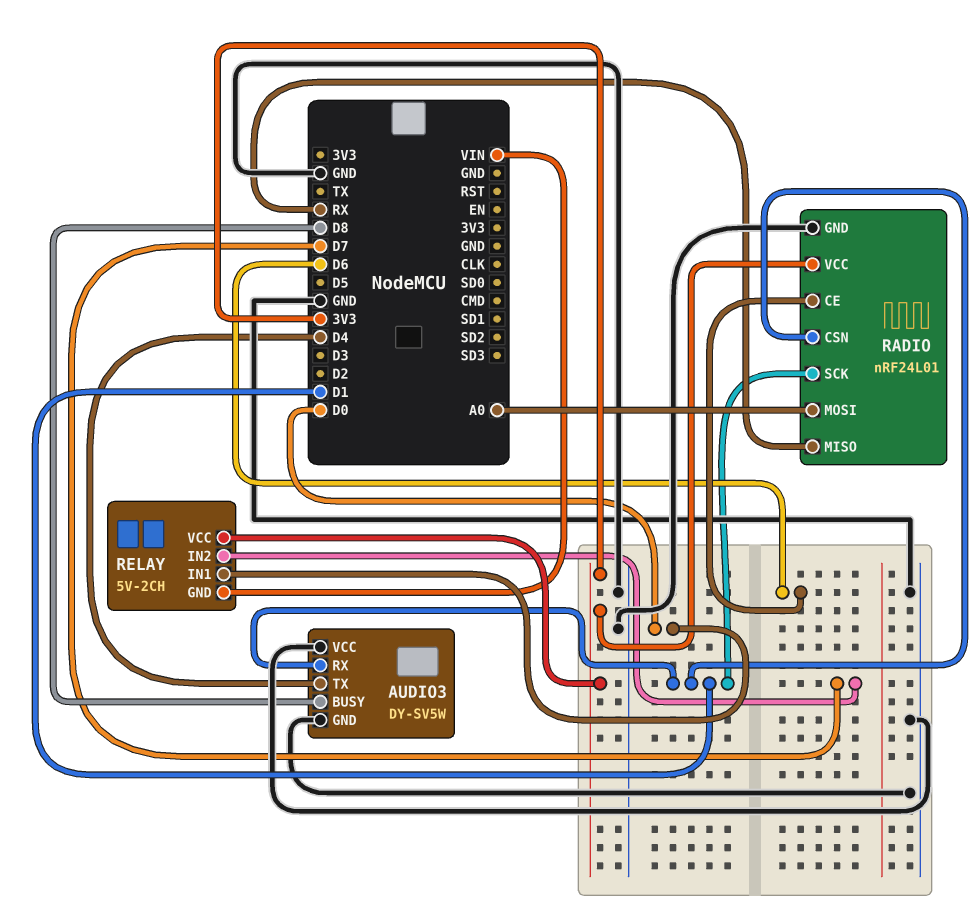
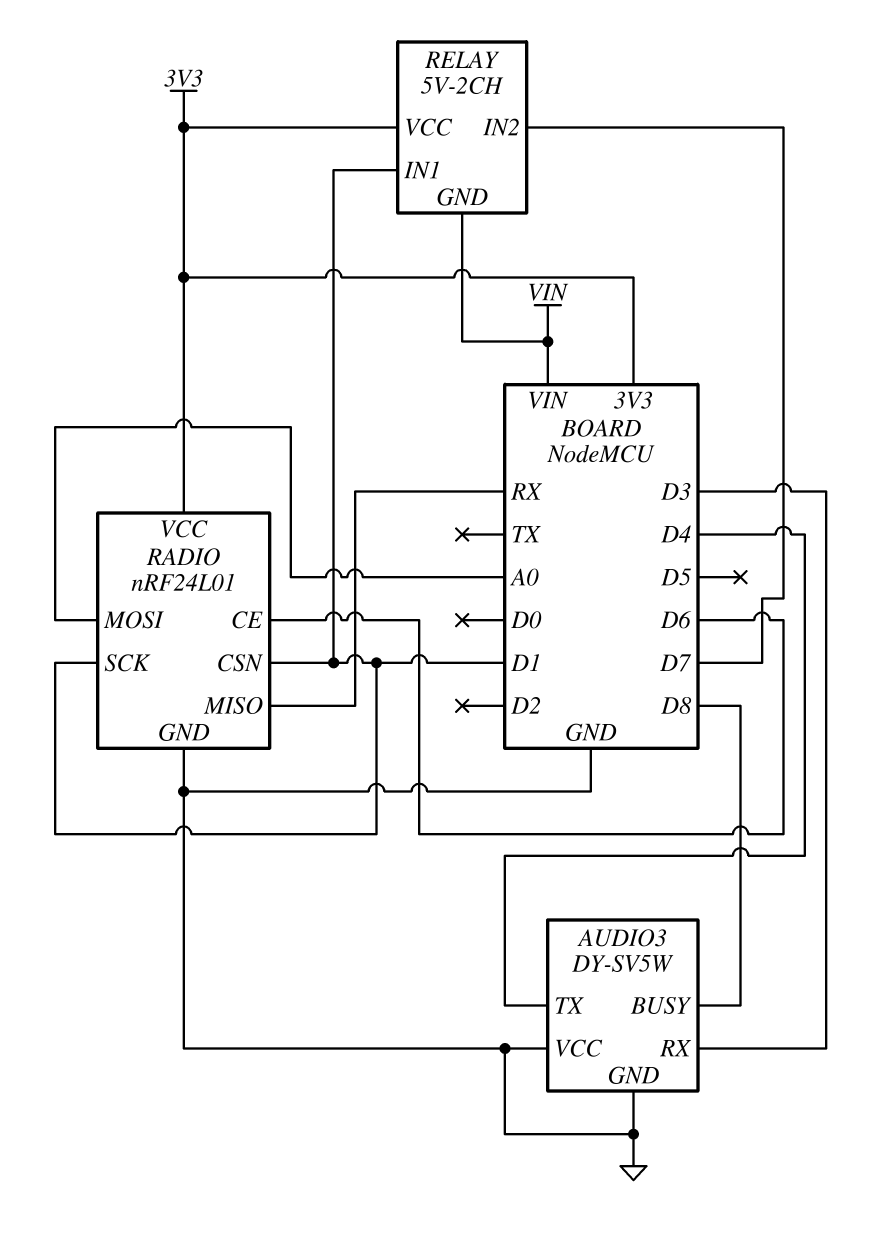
AUDIO3 pin RX: D1 -> D3
RELAY pin IN1: D0 -> D1

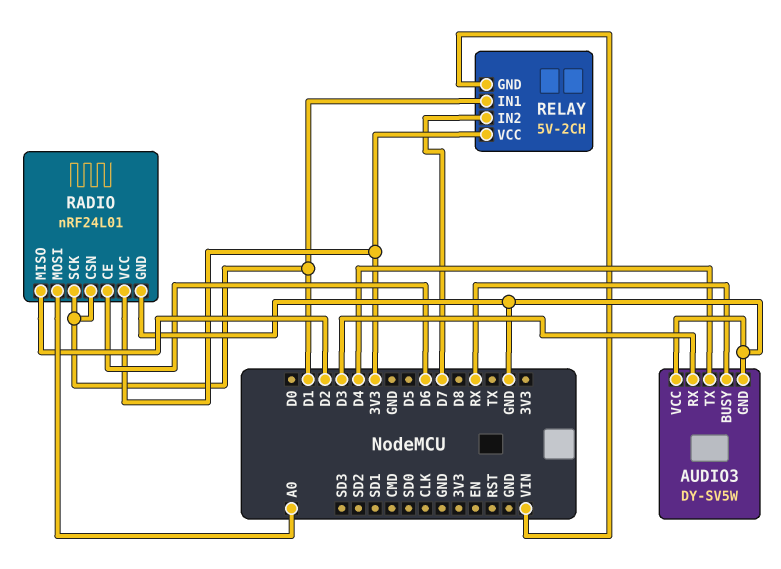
AUDIO3 pin BUSY: D8 -> RX
RADIO pin MISO: RX -> D2

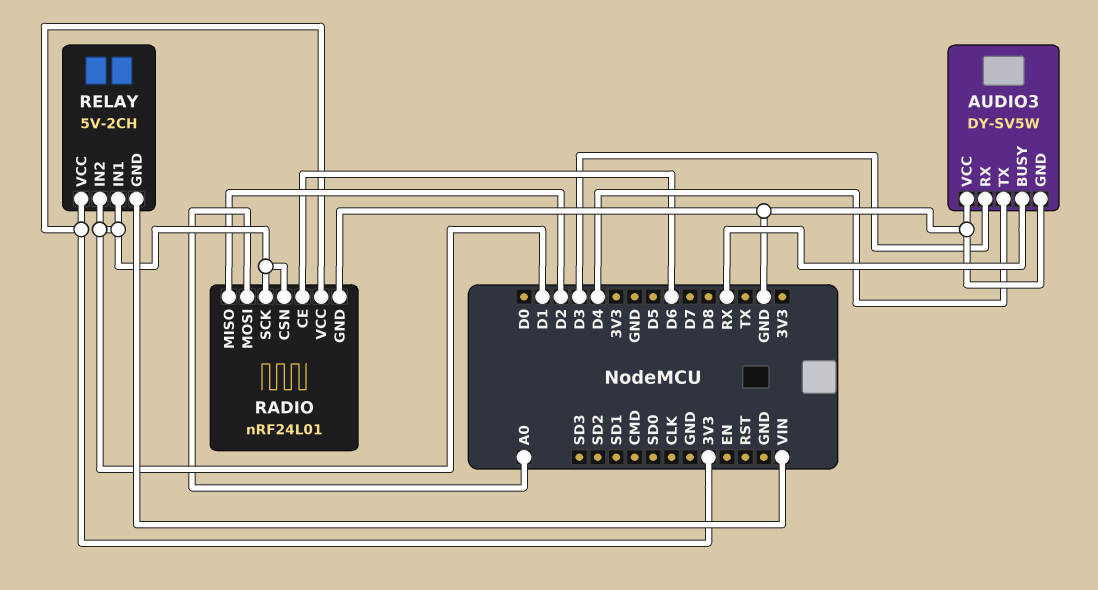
RELAY pin IN2: D7 -> D1

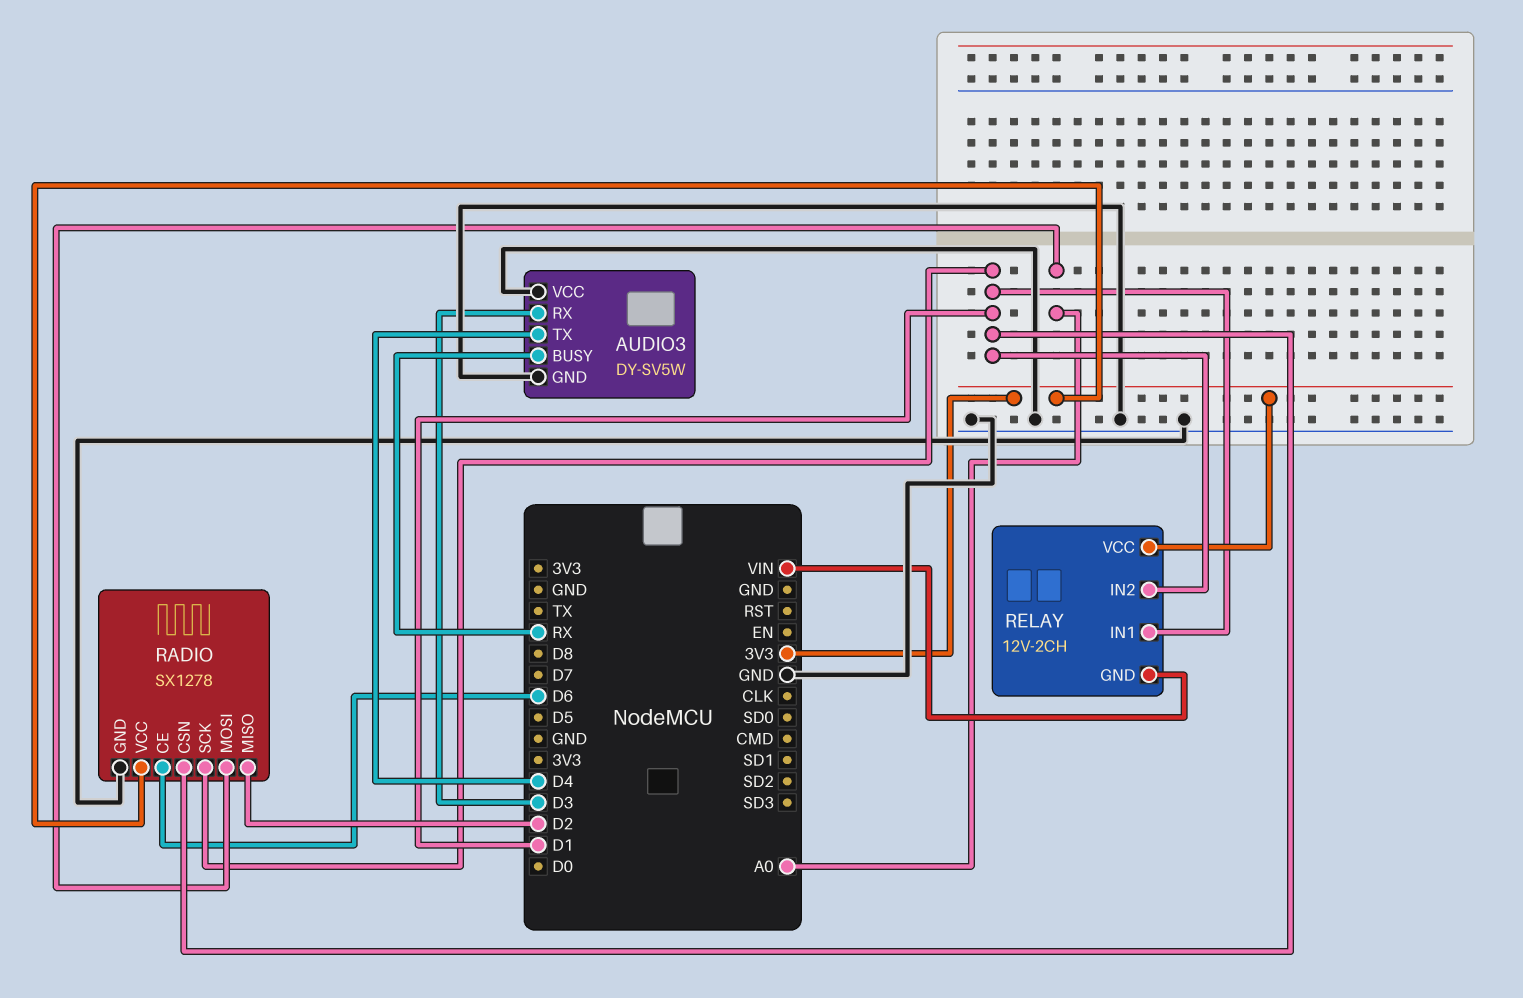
RADIO: nRF24L01 -> SX1278
RELAY: 5V-2CH -> 12V-2CH

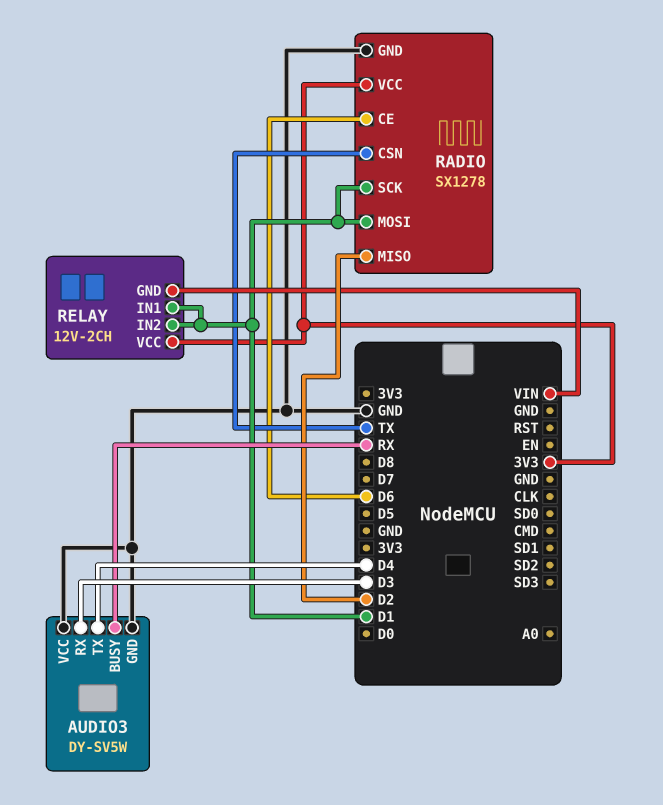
RADIO pin CSN: D1 -> TX
RADIO pin MOSI: A0 -> D1

